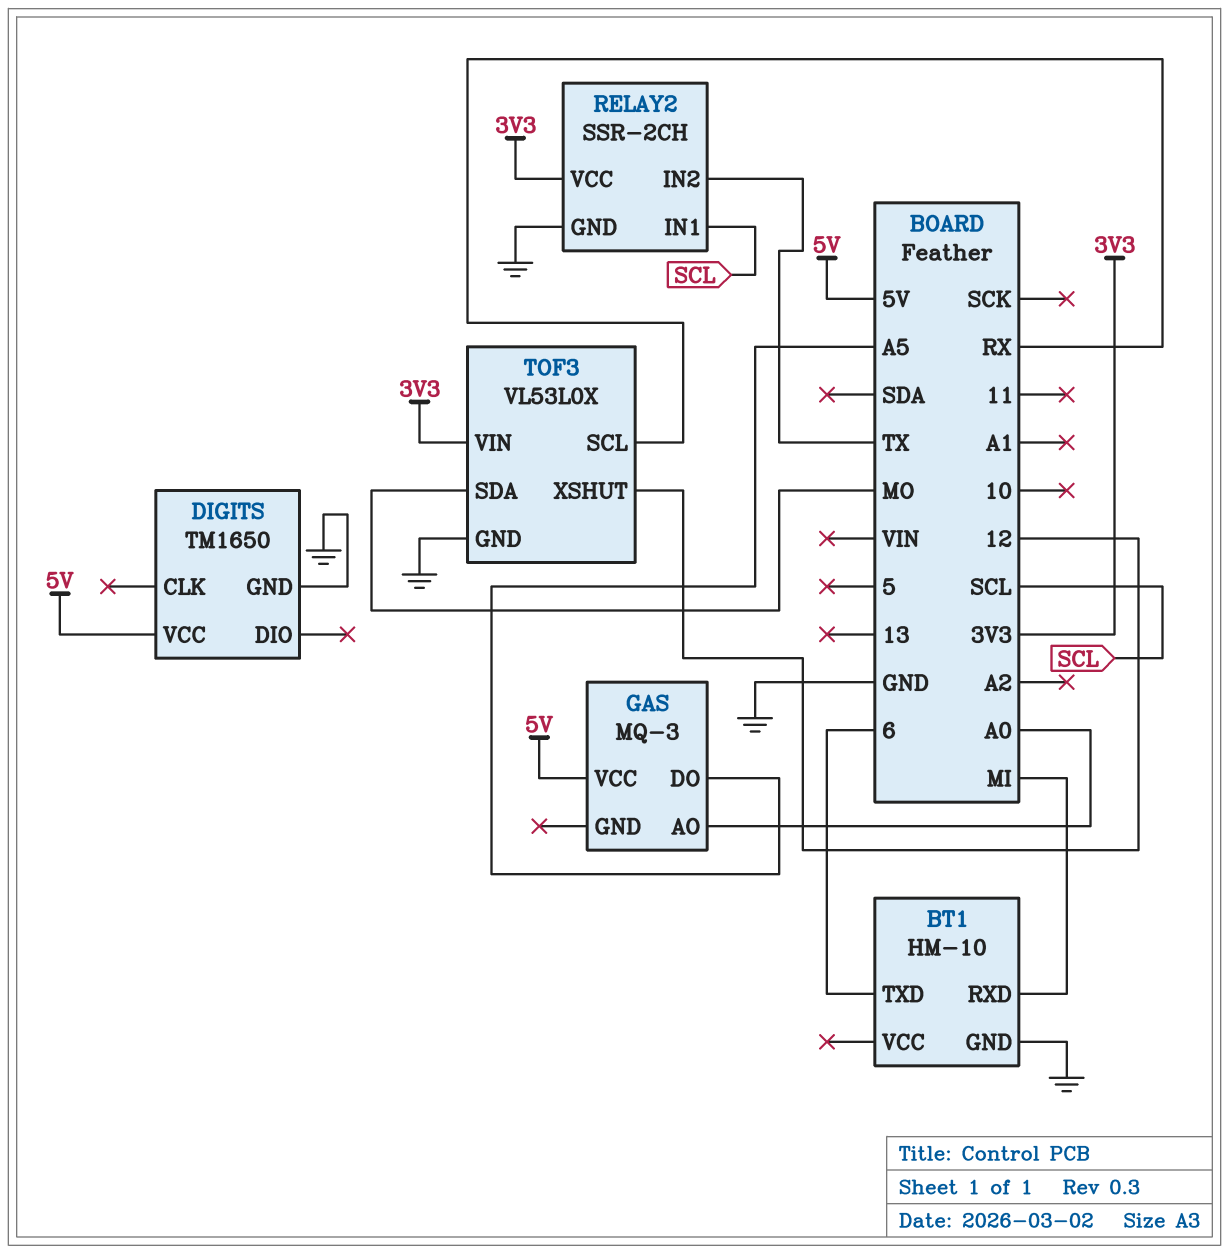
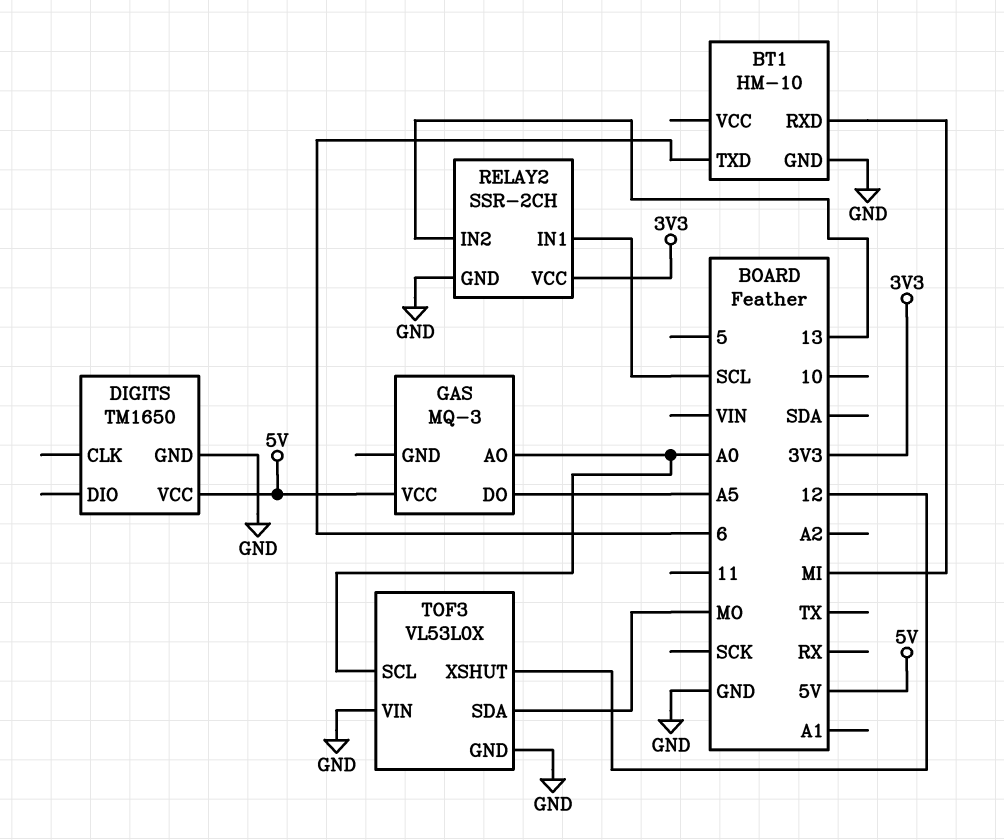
RELAY2 pin IN2: TX -> 13
TOF3 pin SCL: RX -> A0
TOF3 pin VIN: 3V3 -> GND

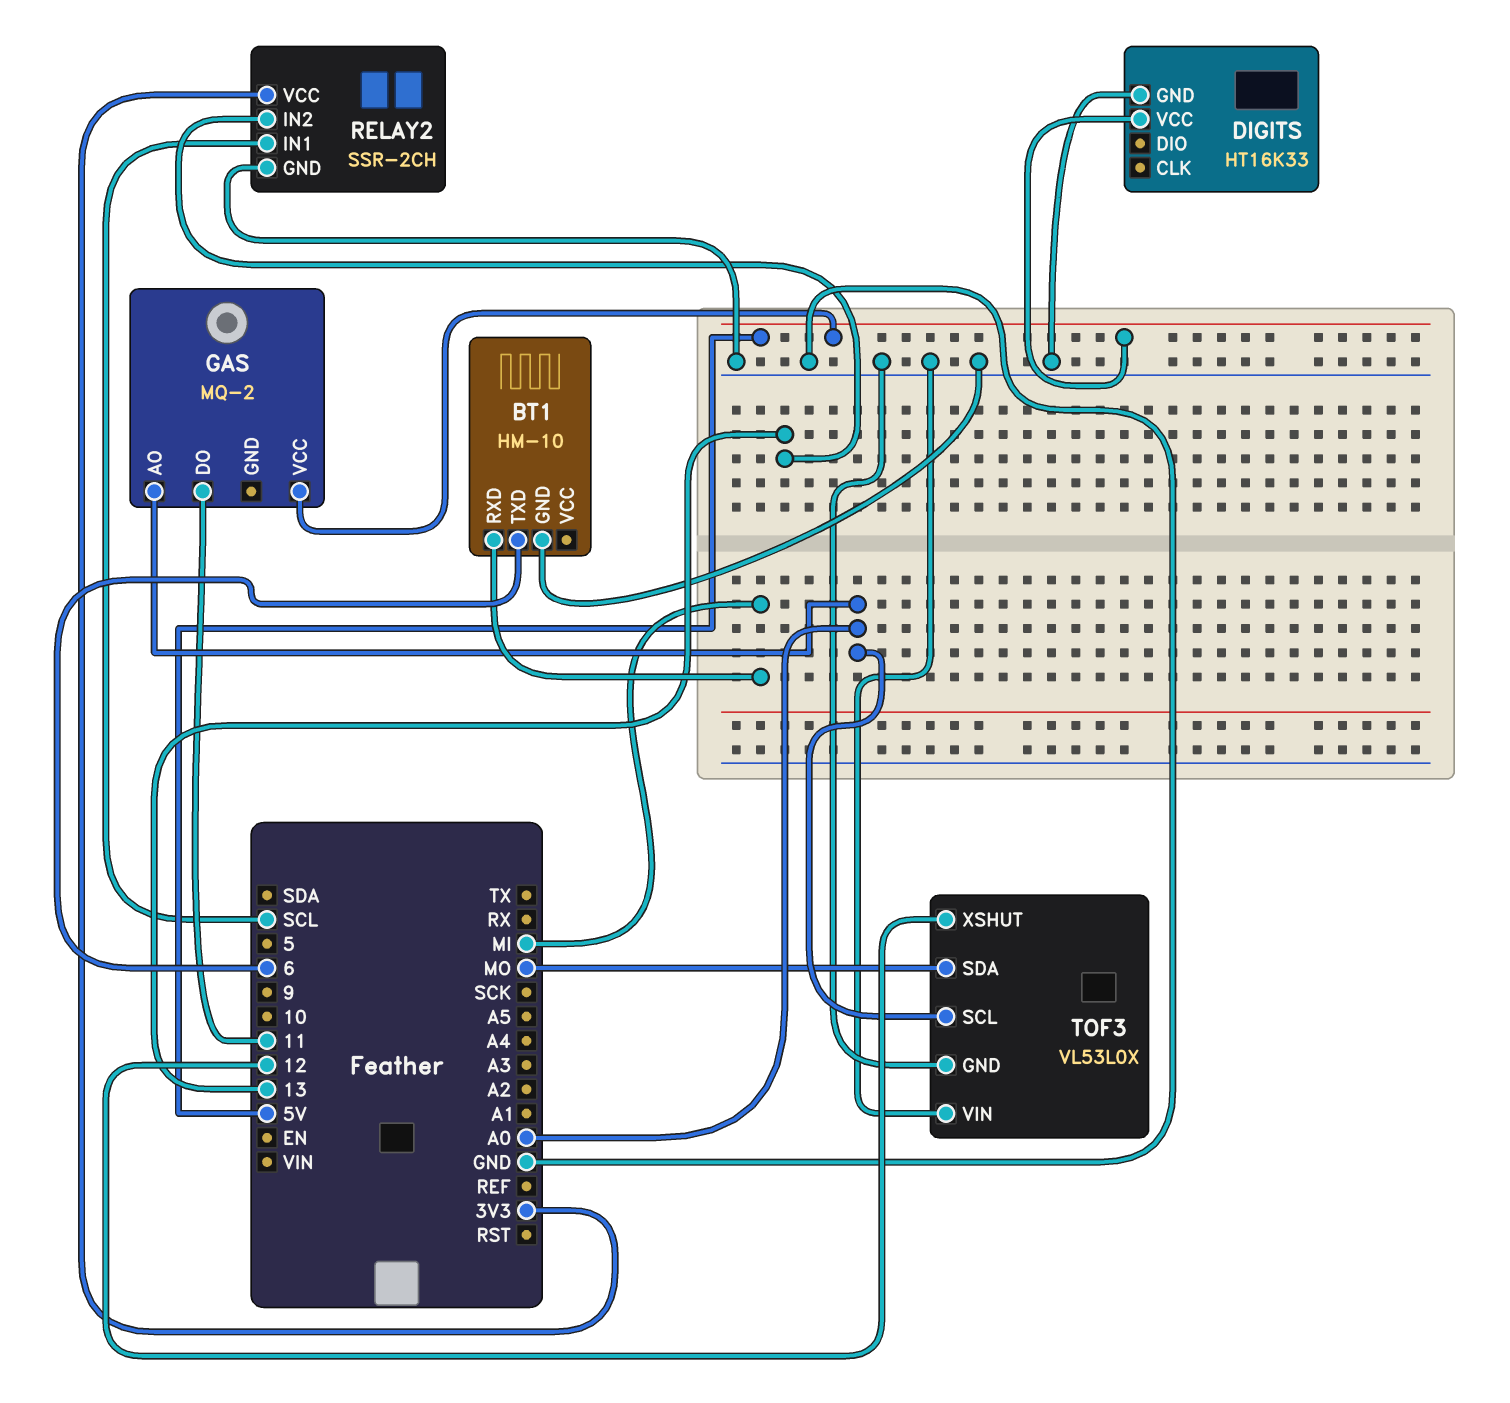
DIGITS: TM1650 -> HT16K33
GAS: MQ-3 -> MQ-2
GAS pin DO: A5 -> 11

